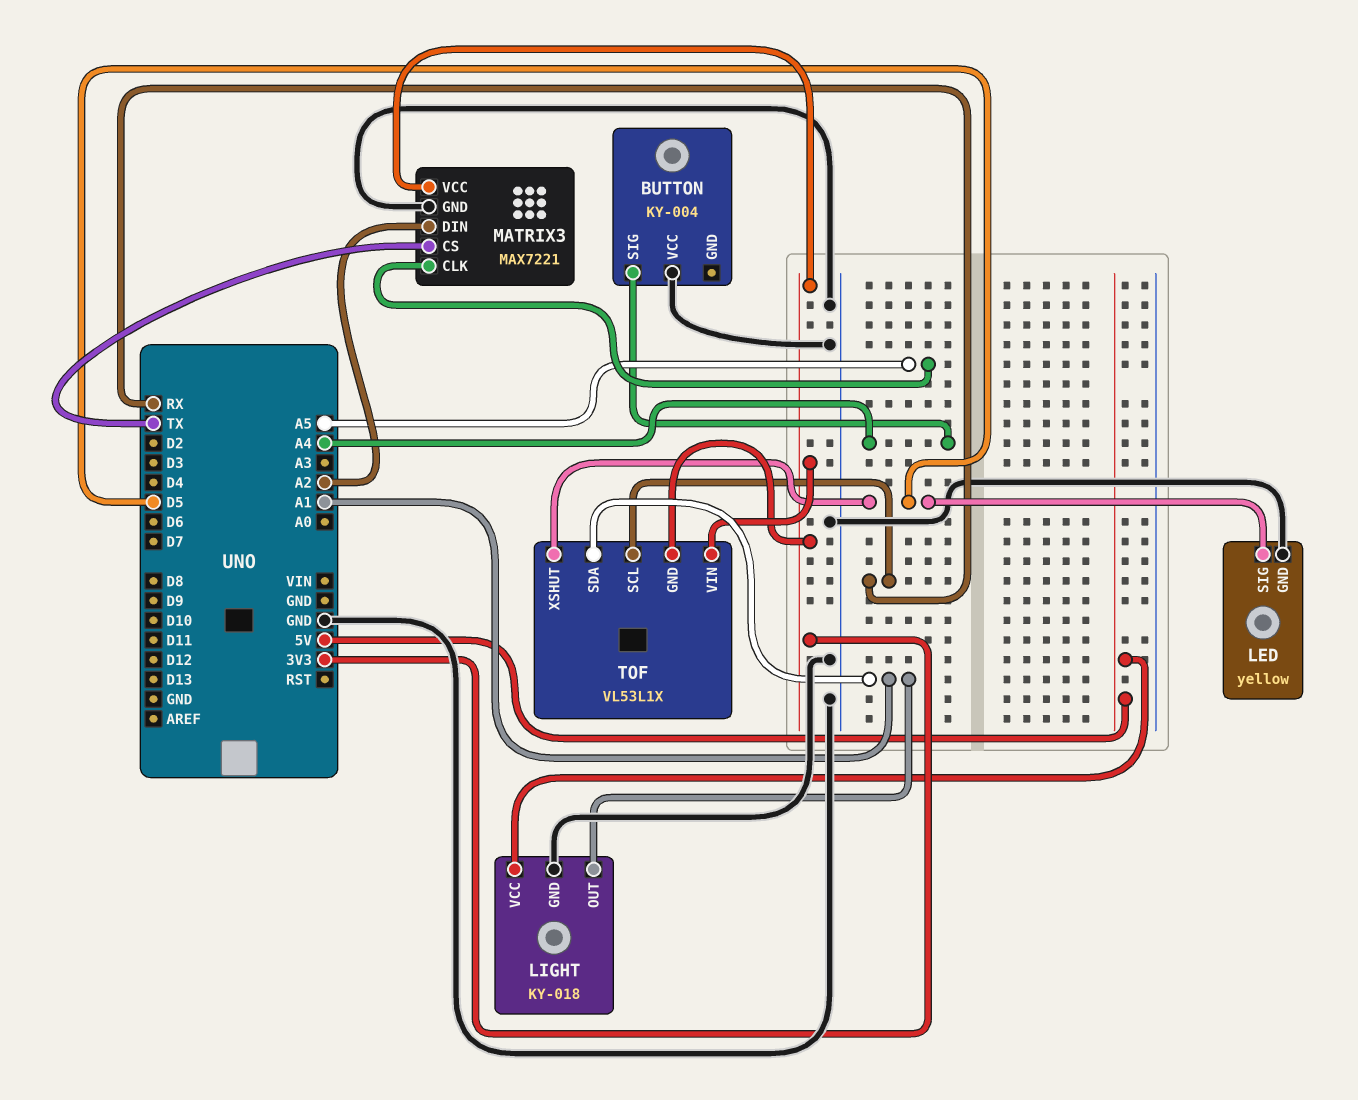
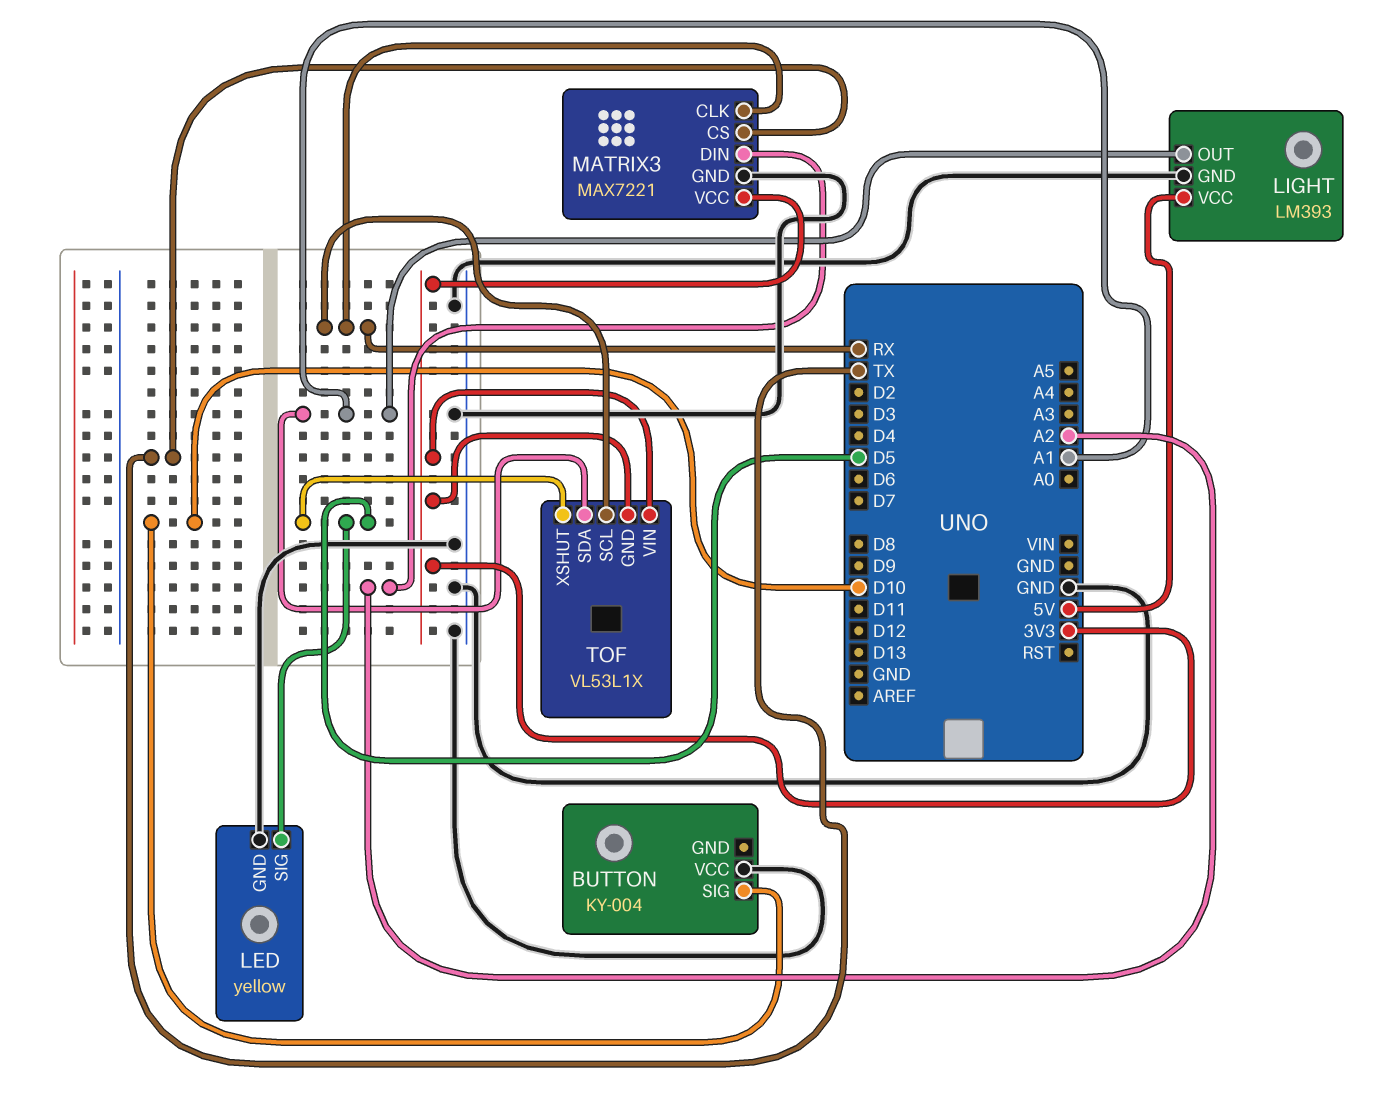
BUTTON pin SIG: A4 -> D10
LIGHT: KY-018 -> LM393
MATRIX3 pin CLK: A5 -> RX

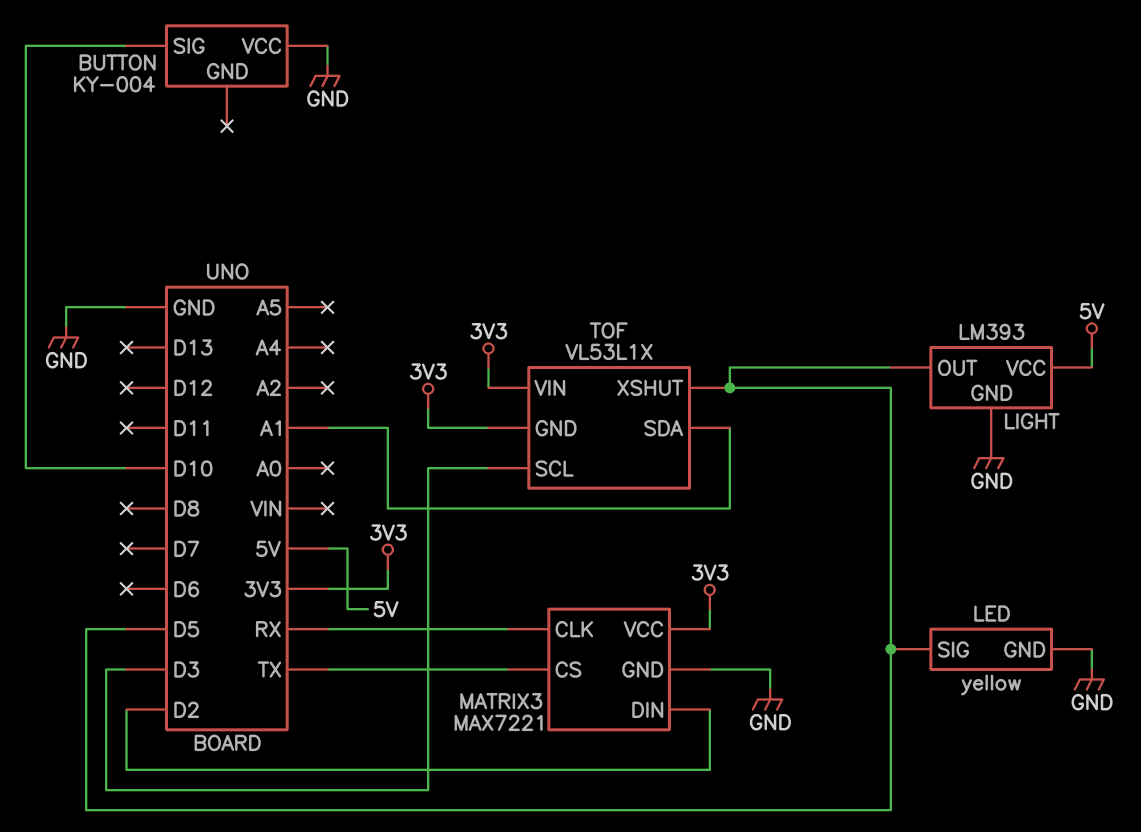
LIGHT pin OUT: A1 -> D5
MATRIX3 pin DIN: A2 -> D2
TOF pin SCL: RX -> D3

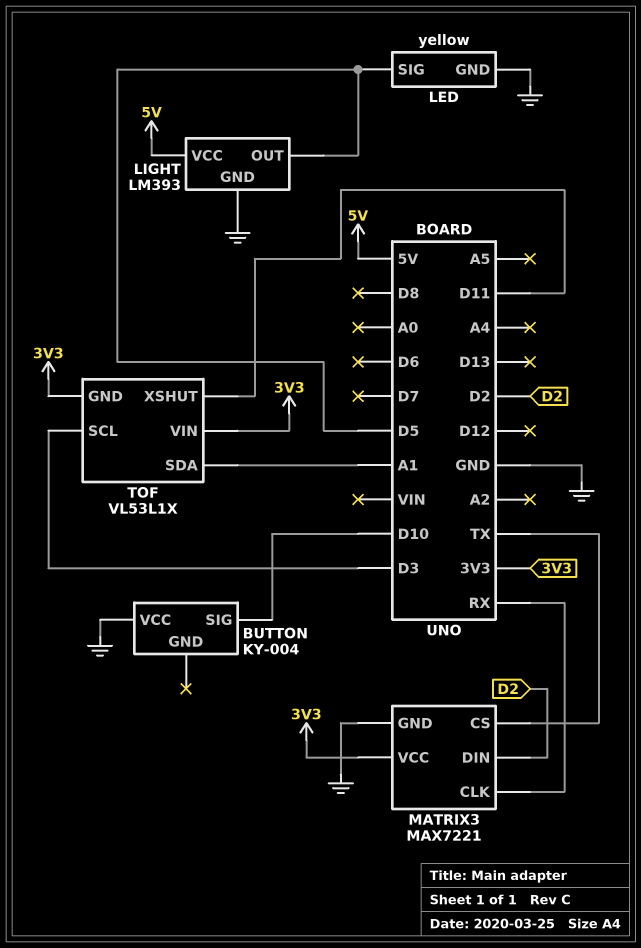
TOF pin XSHUT: D5 -> D11

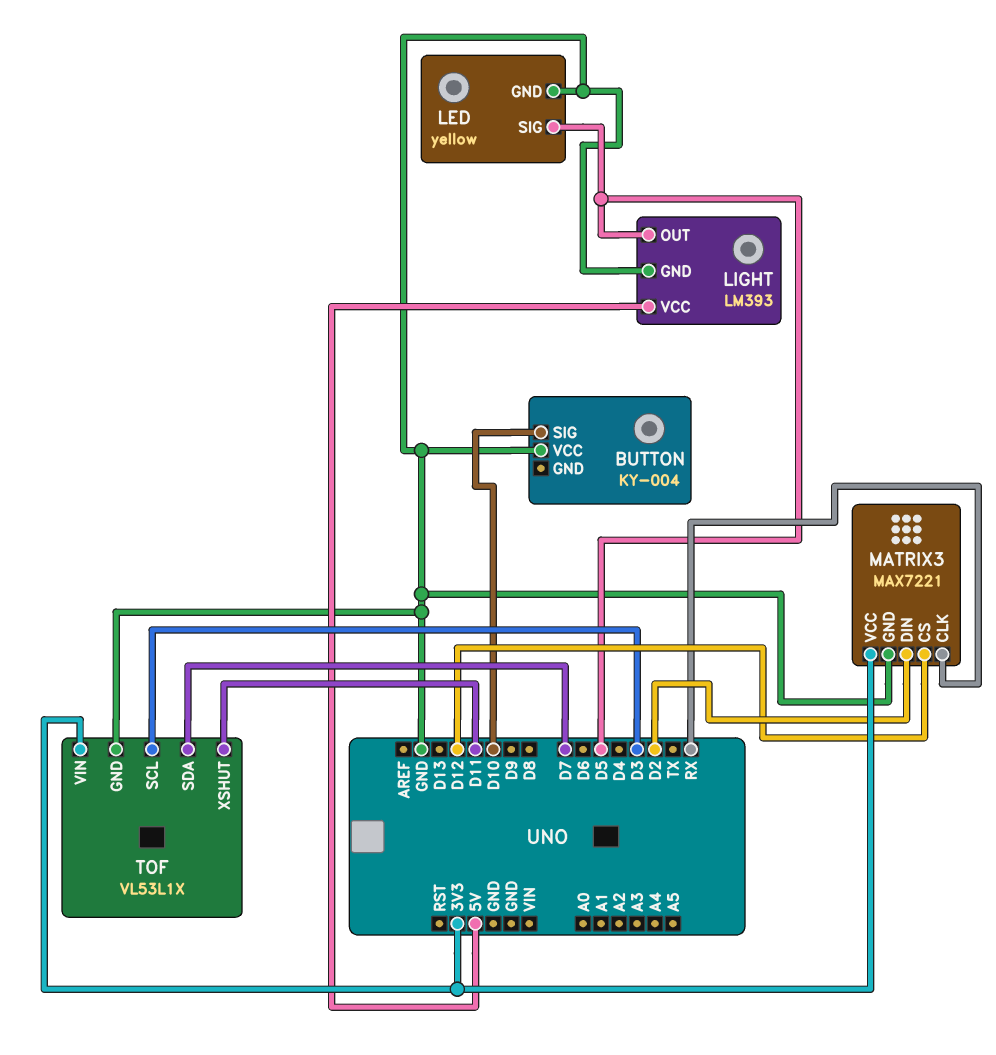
MATRIX3 pin CS: TX -> D12
TOF pin GND: 3V3 -> GND
TOF pin SDA: A1 -> D7

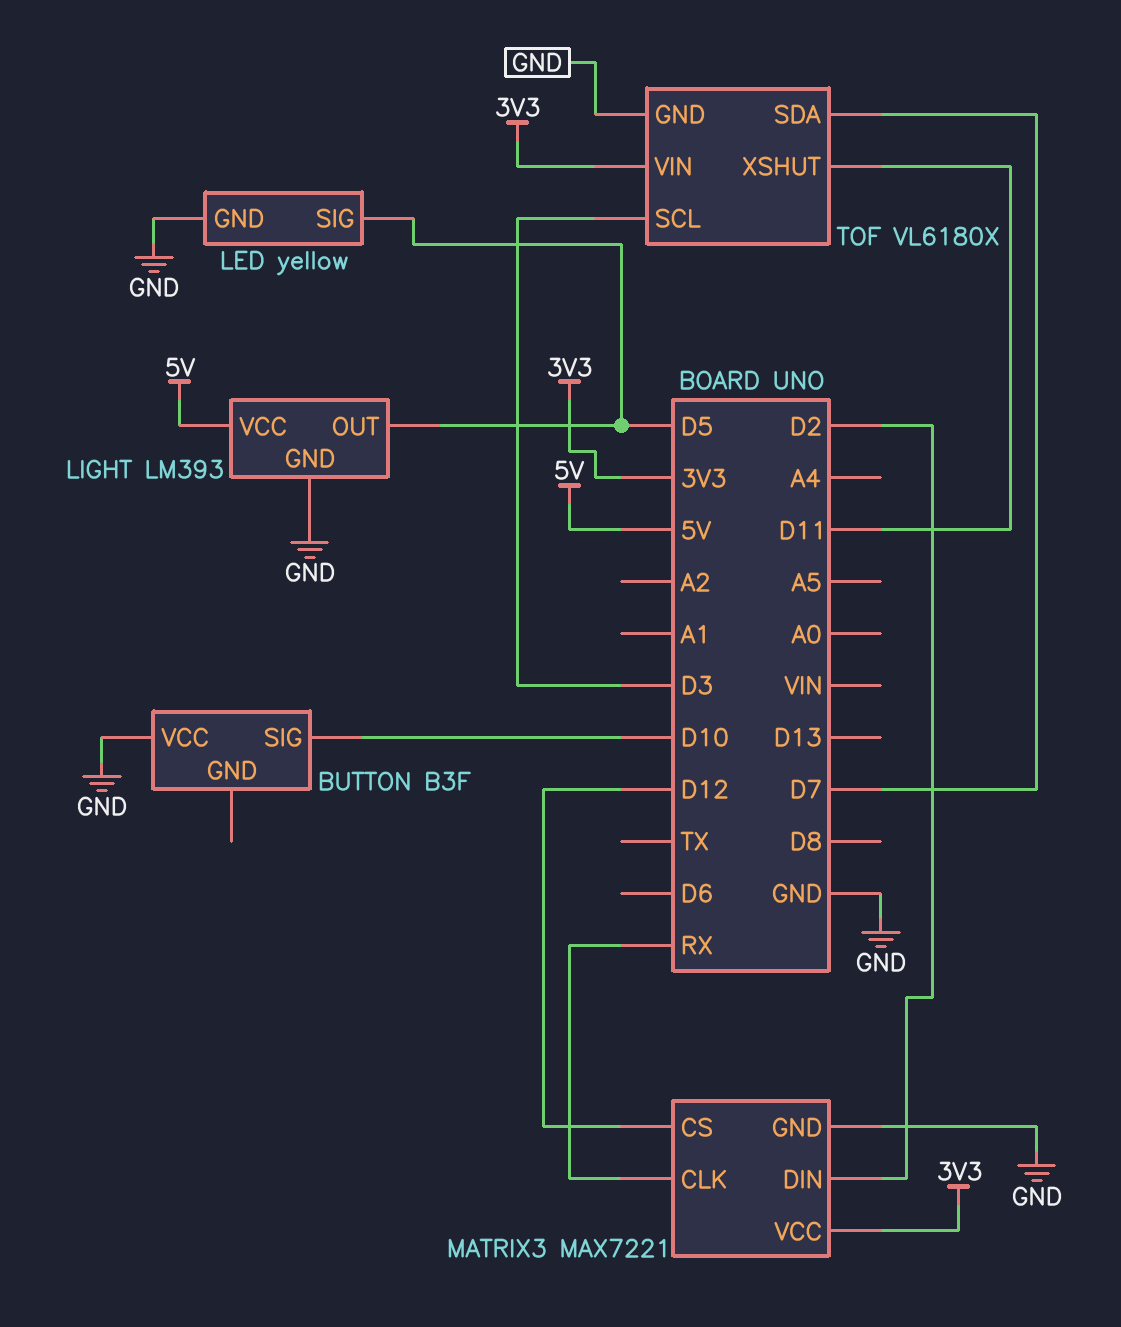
BUTTON: KY-004 -> B3F
TOF: VL53L1X -> VL6180X

